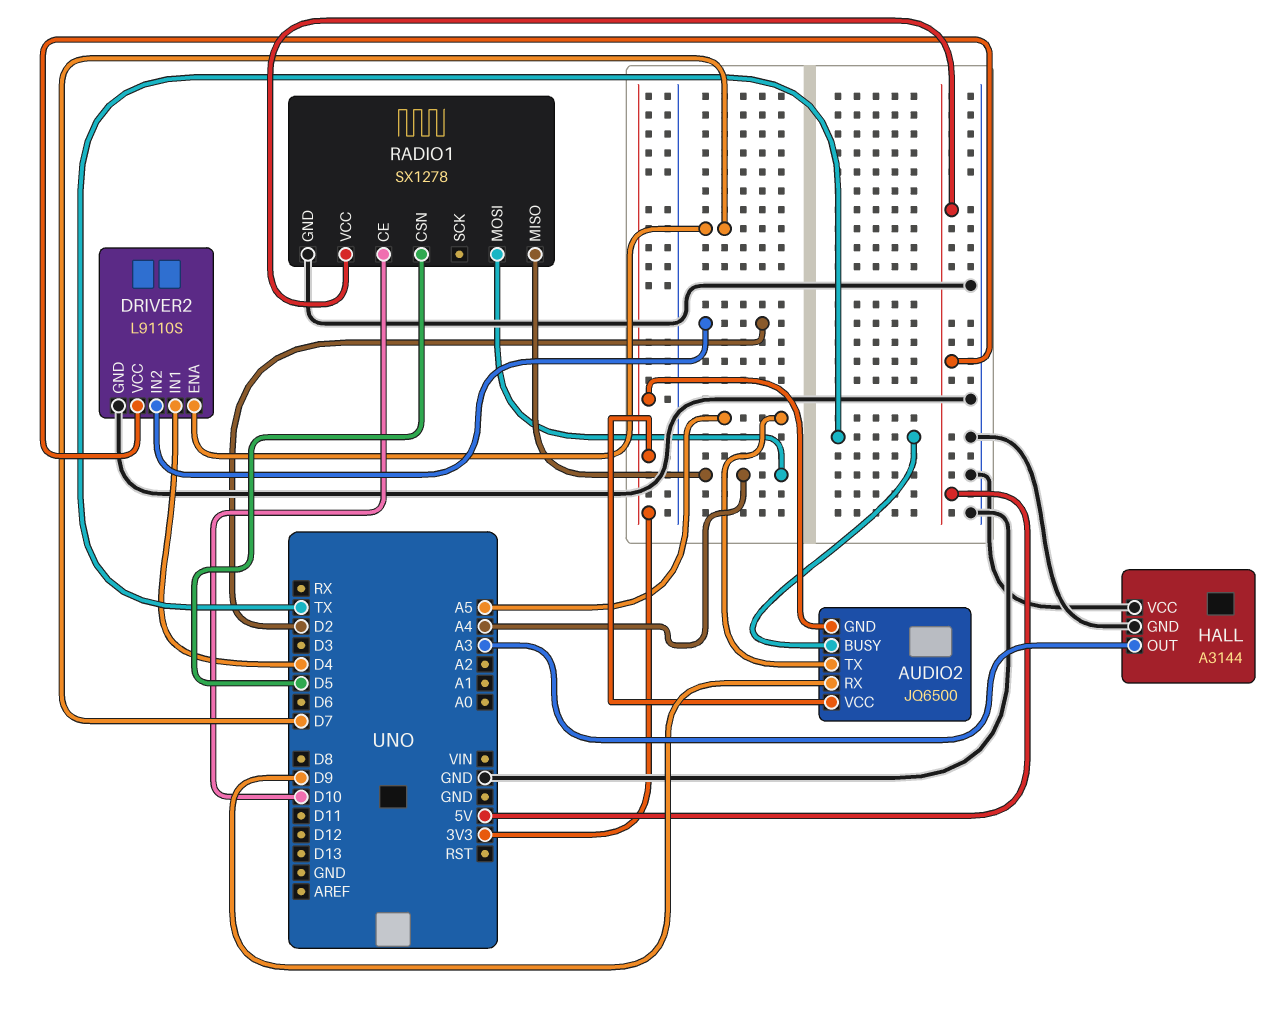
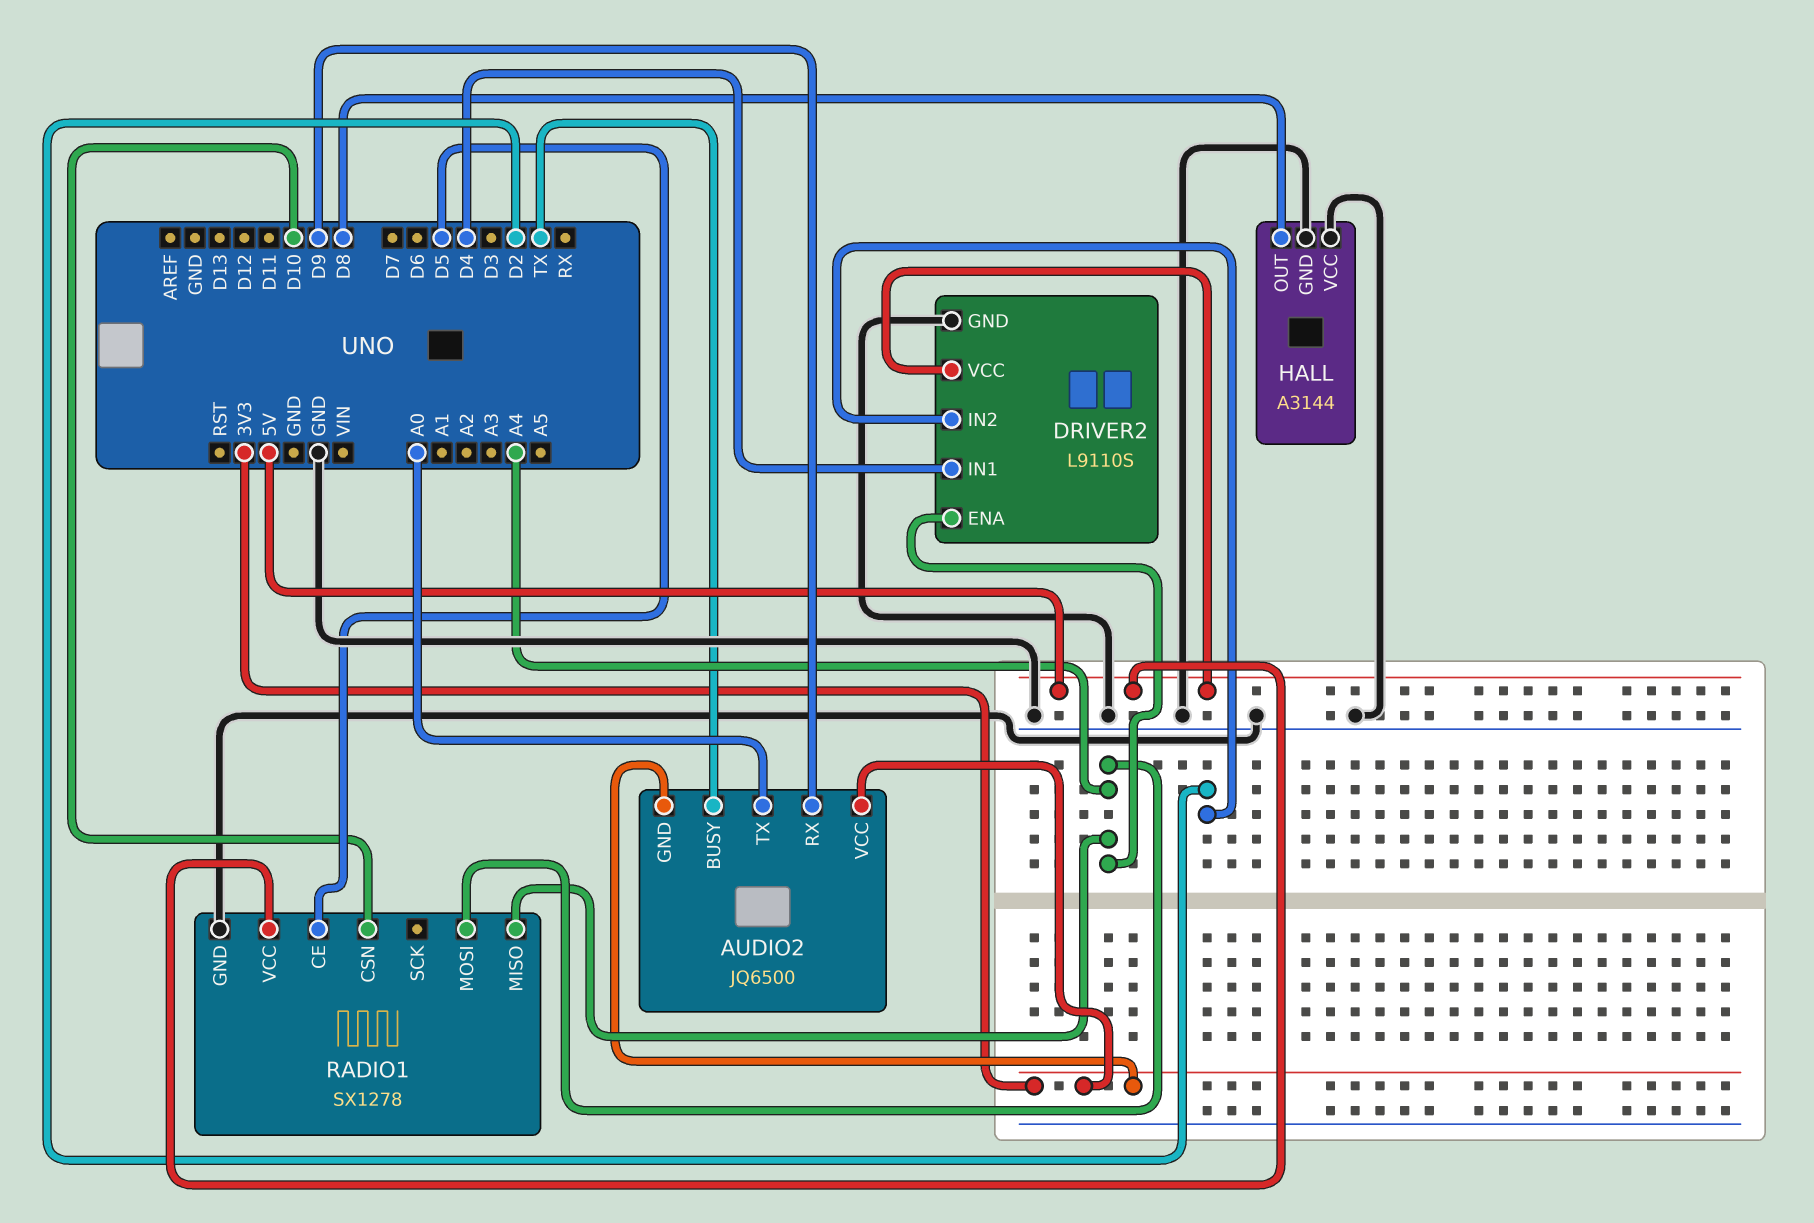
AUDIO2 pin TX: A5 -> A0
DRIVER2 pin ENA: D7 -> A4
HALL pin OUT: A3 -> D8
RADIO1 pin CE: D10 -> D5
RADIO1 pin CSN: D5 -> D10

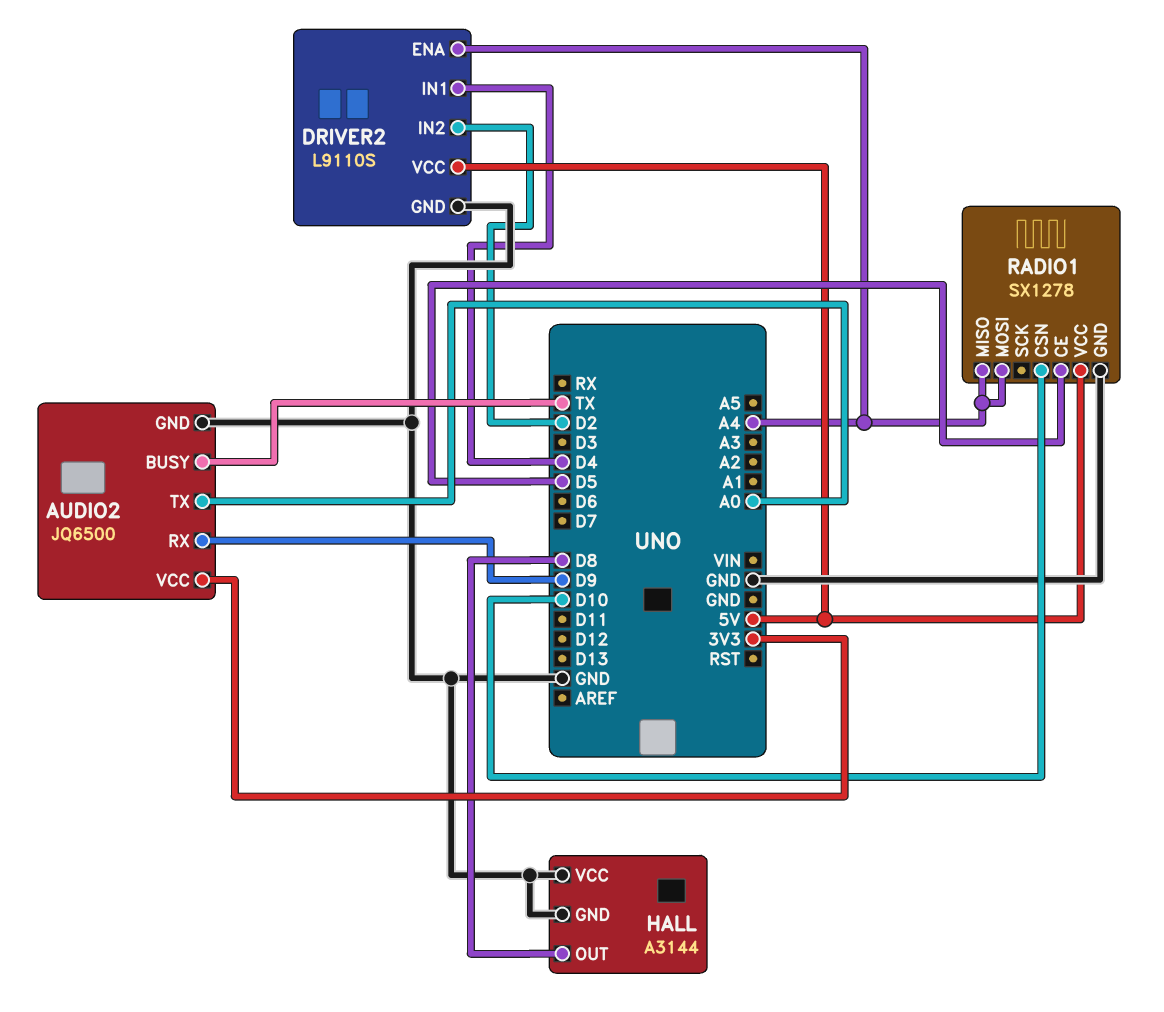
AUDIO2 pin GND: 3V3 -> GND

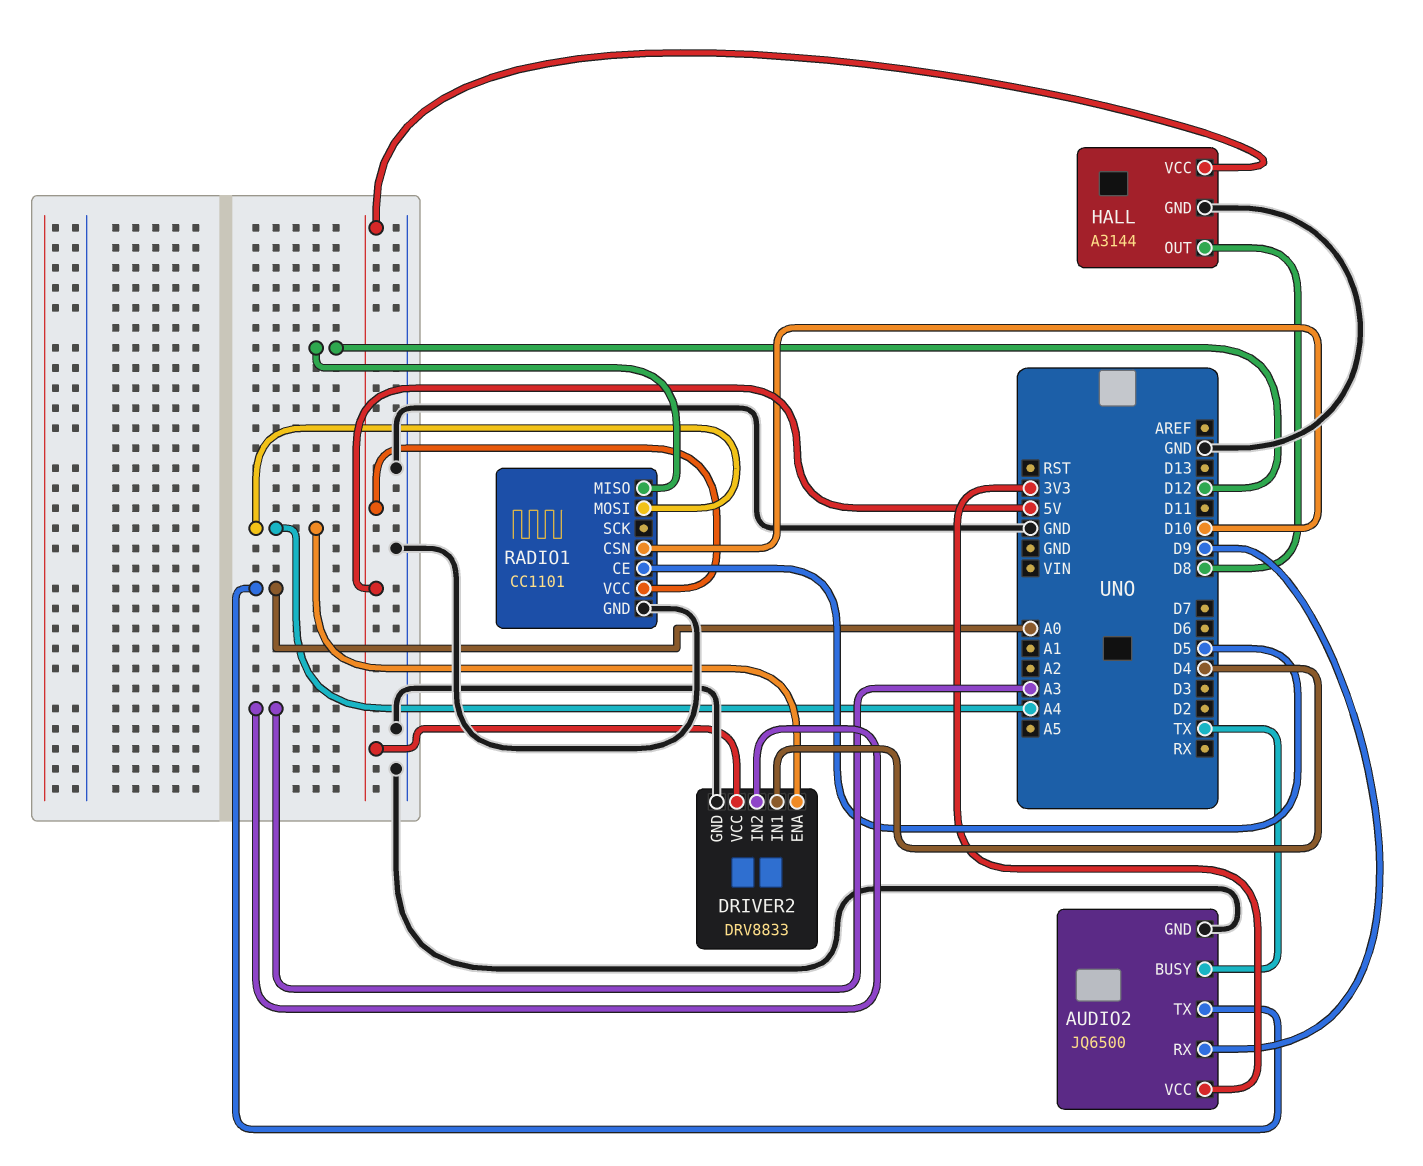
DRIVER2: L9110S -> DRV8833
DRIVER2 pin IN2: D2 -> A3
HALL pin VCC: GND -> 5V
RADIO1: SX1278 -> CC1101
RADIO1 pin MISO: A4 -> D12

